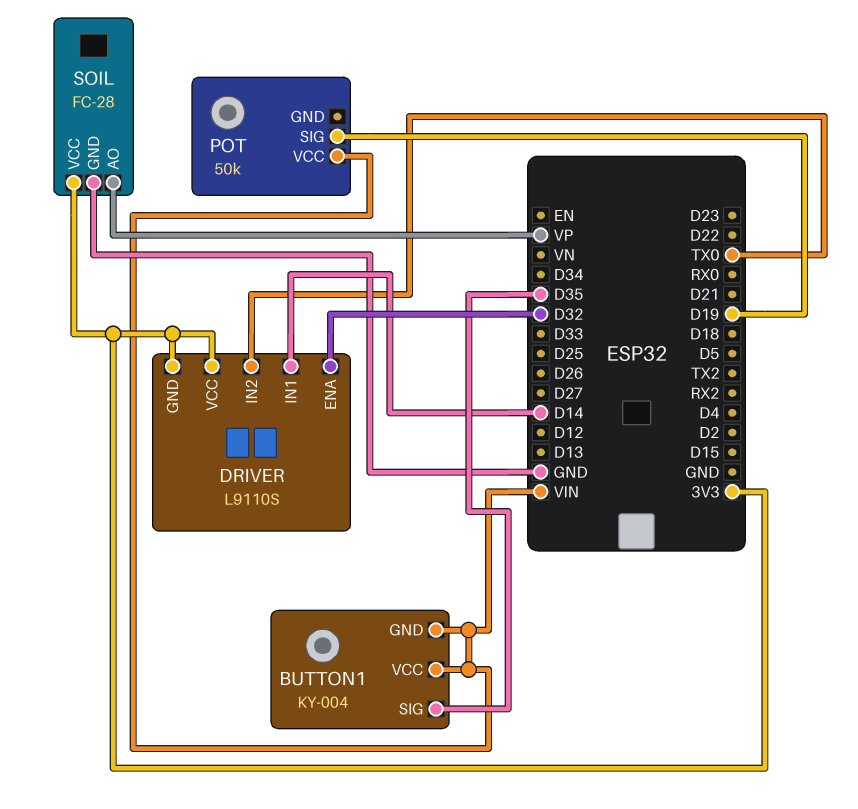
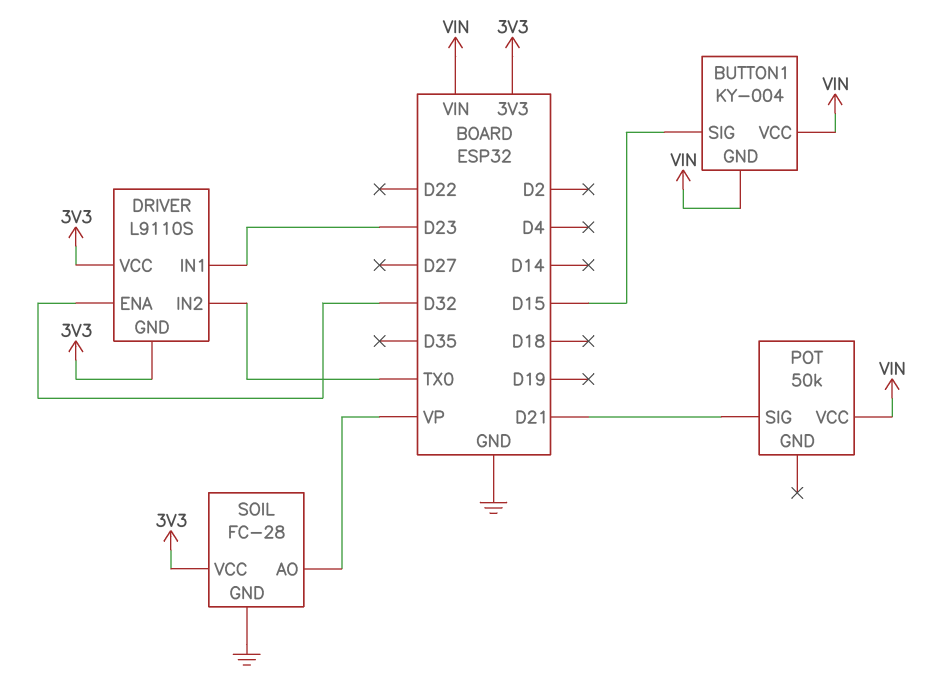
BUTTON1 pin SIG: D35 -> D15
DRIVER pin IN1: D14 -> D23
POT pin SIG: D19 -> D21

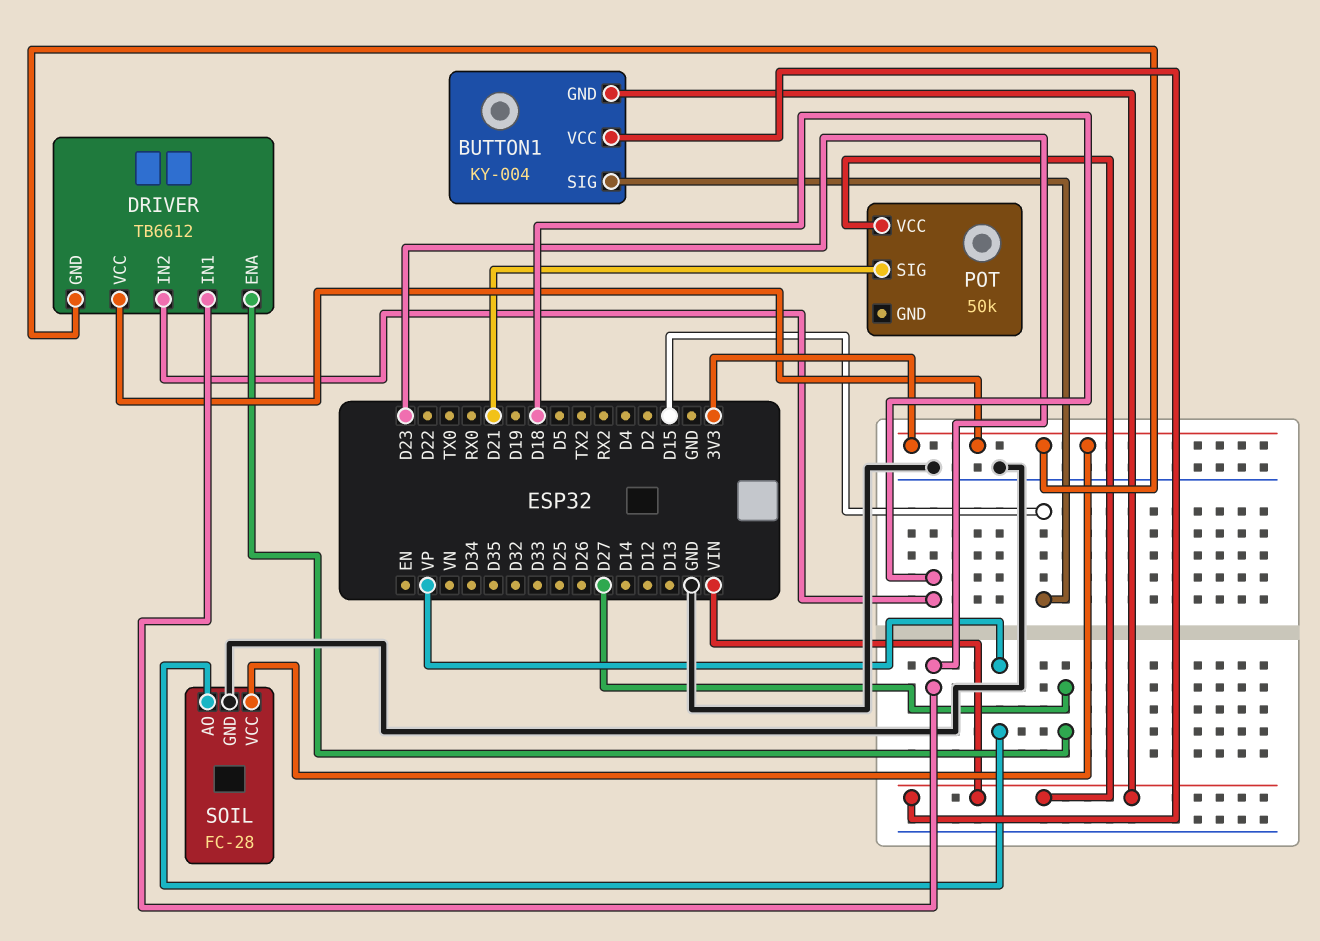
DRIVER: L9110S -> TB6612
DRIVER pin ENA: D32 -> D27
DRIVER pin IN2: TX0 -> D18

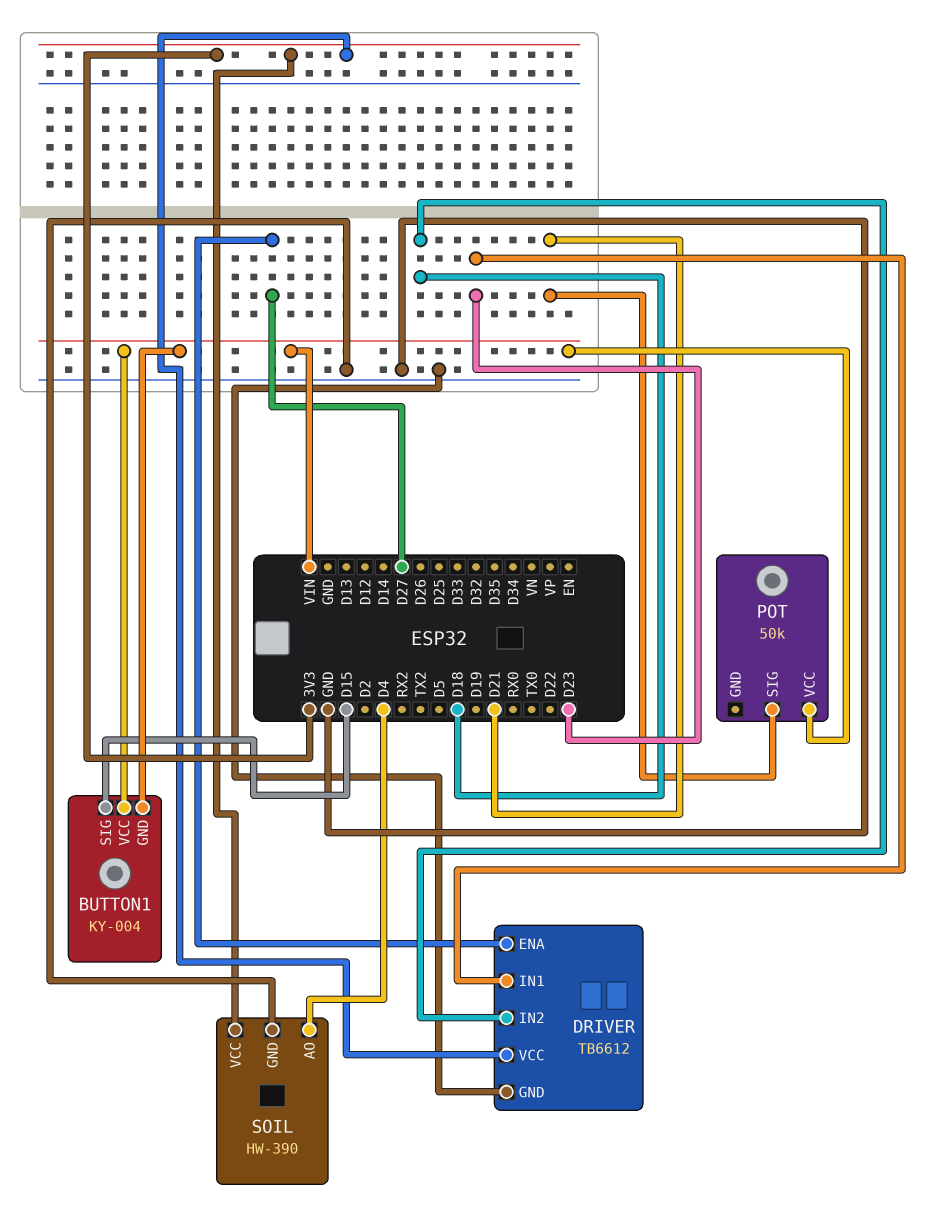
DRIVER pin GND: 3V3 -> GND
SOIL: FC-28 -> HW-390
SOIL pin AO: VP -> D4

